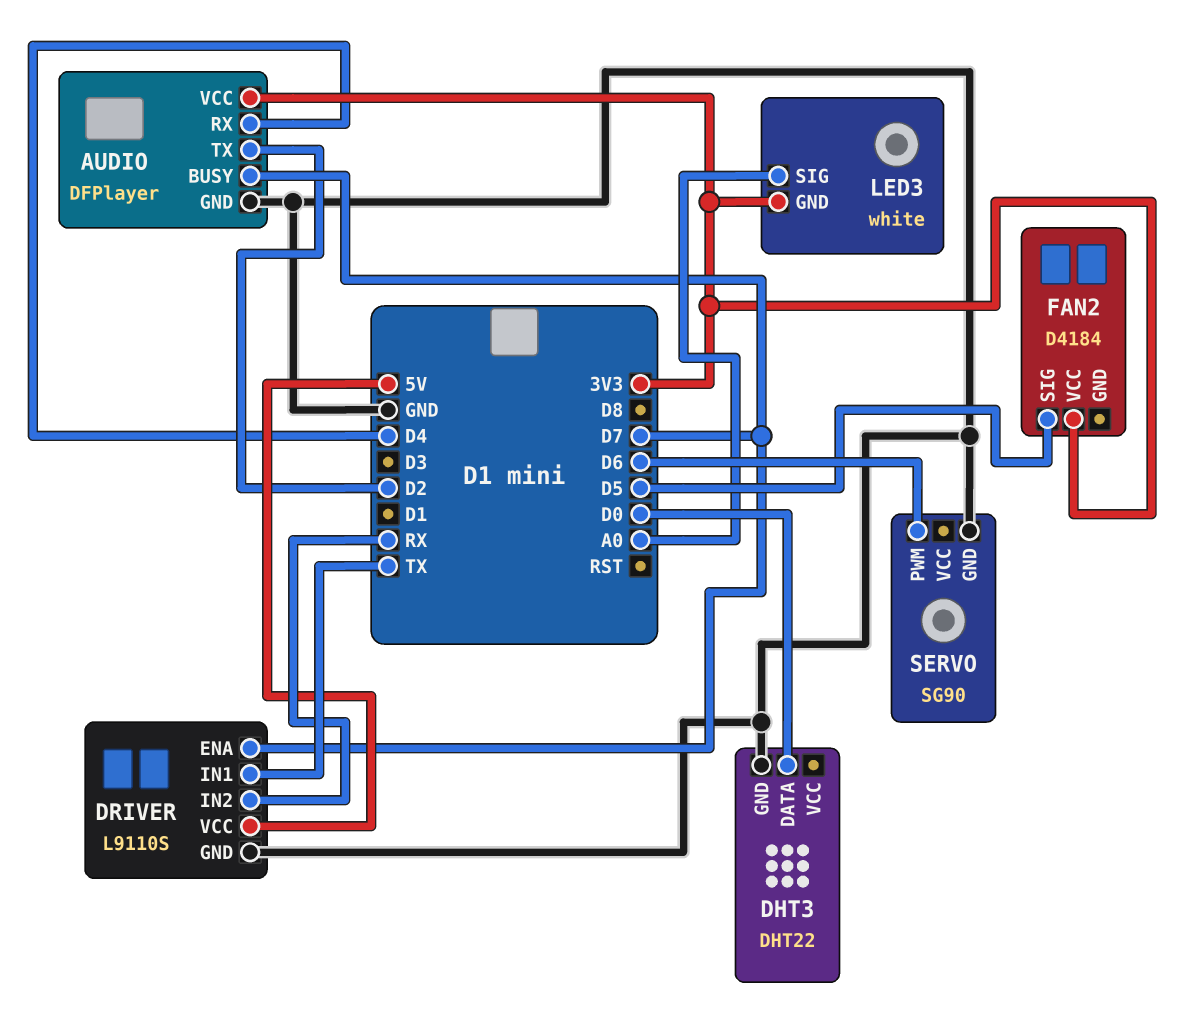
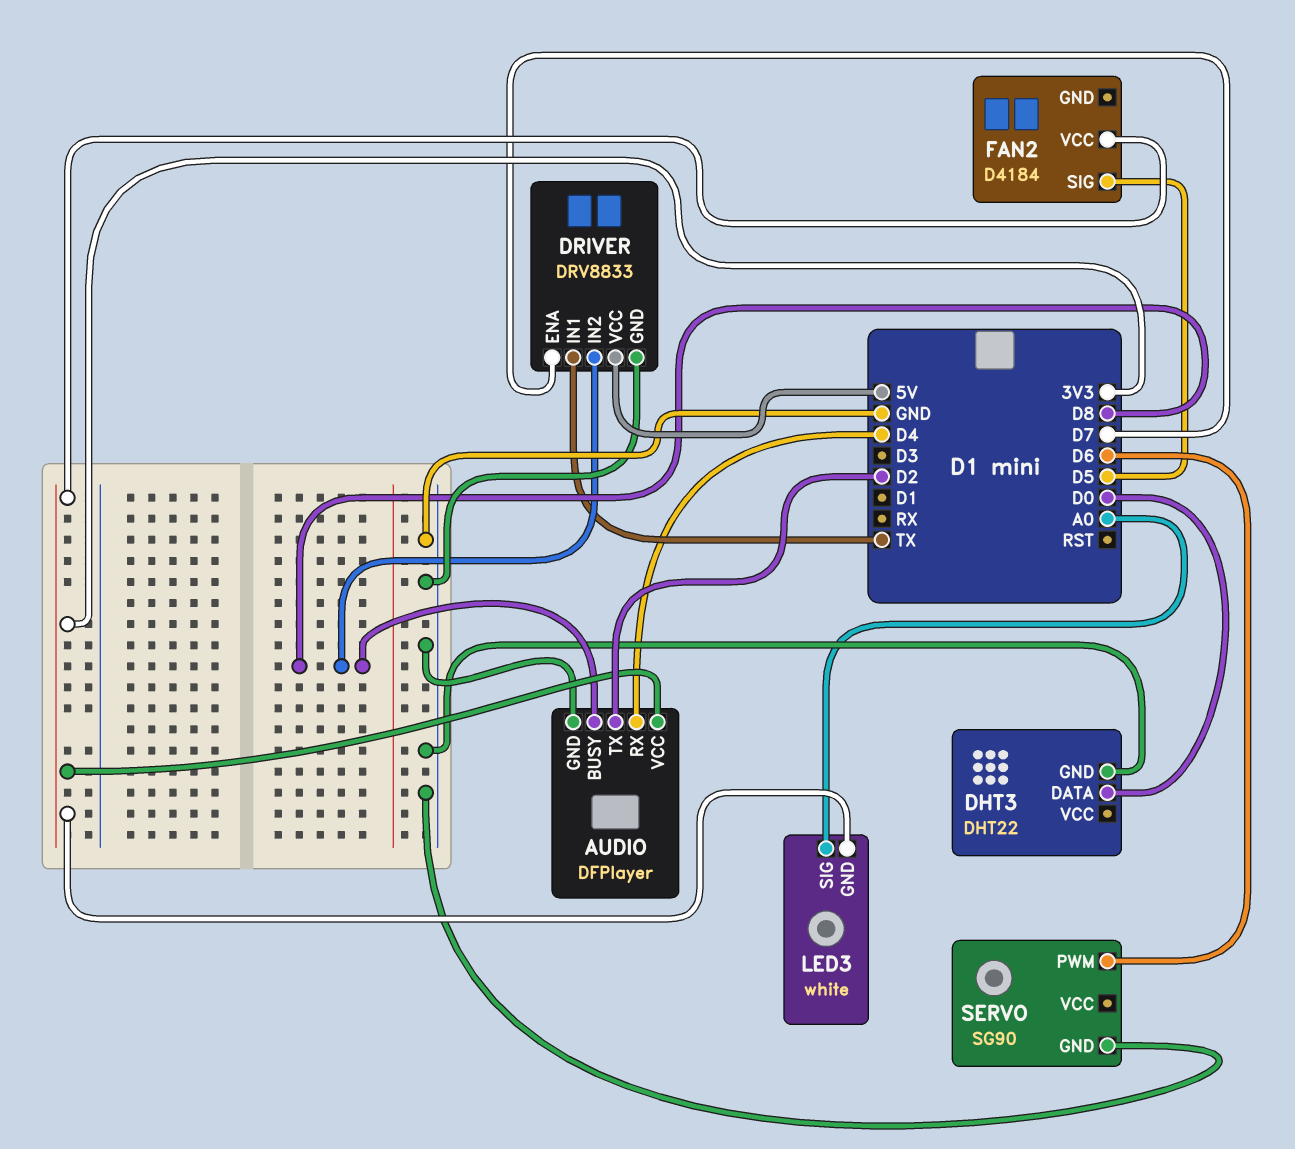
AUDIO pin BUSY: D7 -> D8
DRIVER: L9110S -> DRV8833
DRIVER pin IN2: RX -> D8

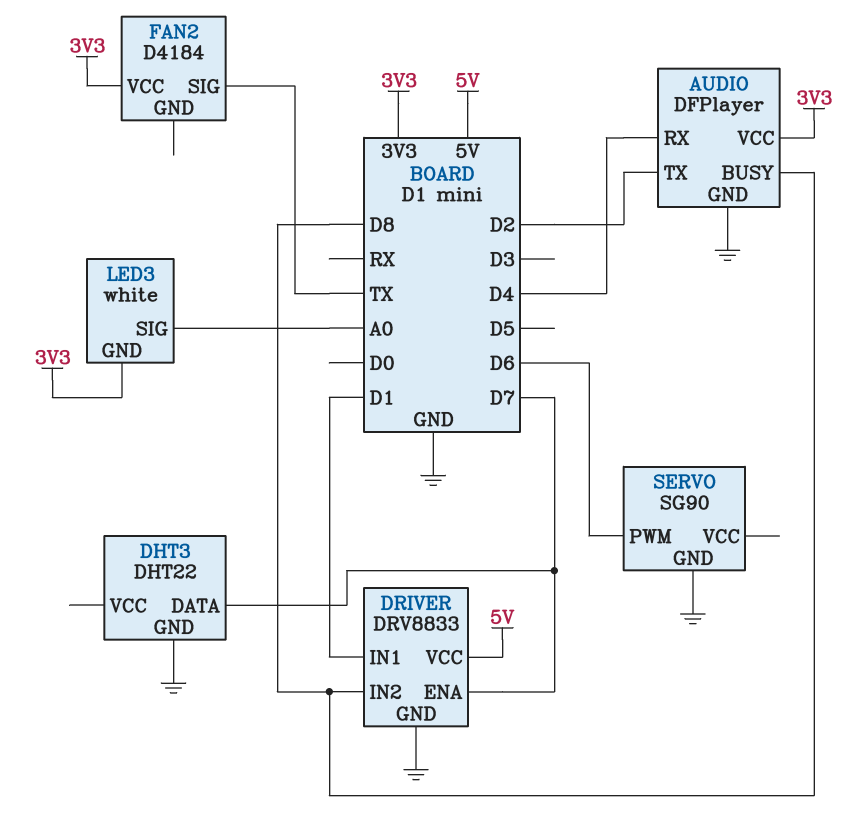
DHT3 pin DATA: D0 -> D7
DRIVER pin IN1: TX -> D1
FAN2 pin SIG: D5 -> TX

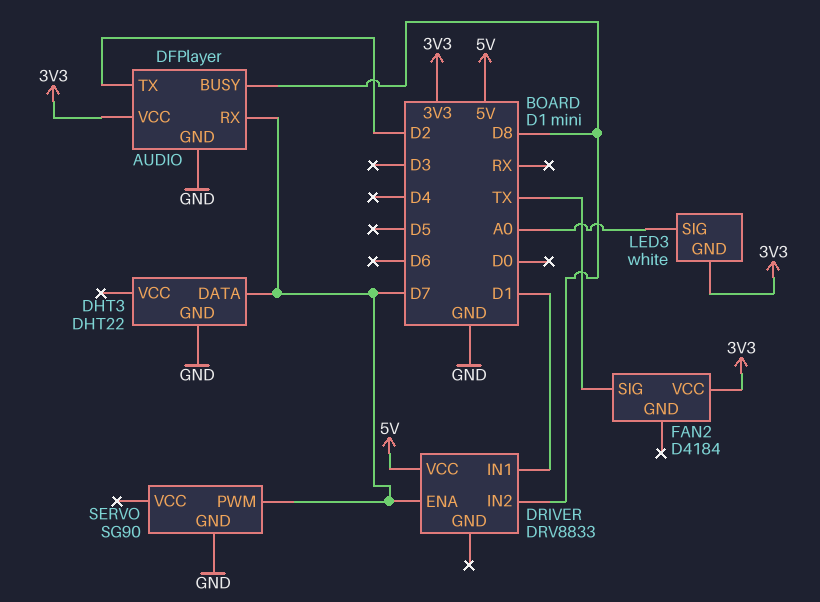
AUDIO pin RX: D4 -> D7
DRIVER pin GND: GND -> none
SERVO pin PWM: D6 -> D7

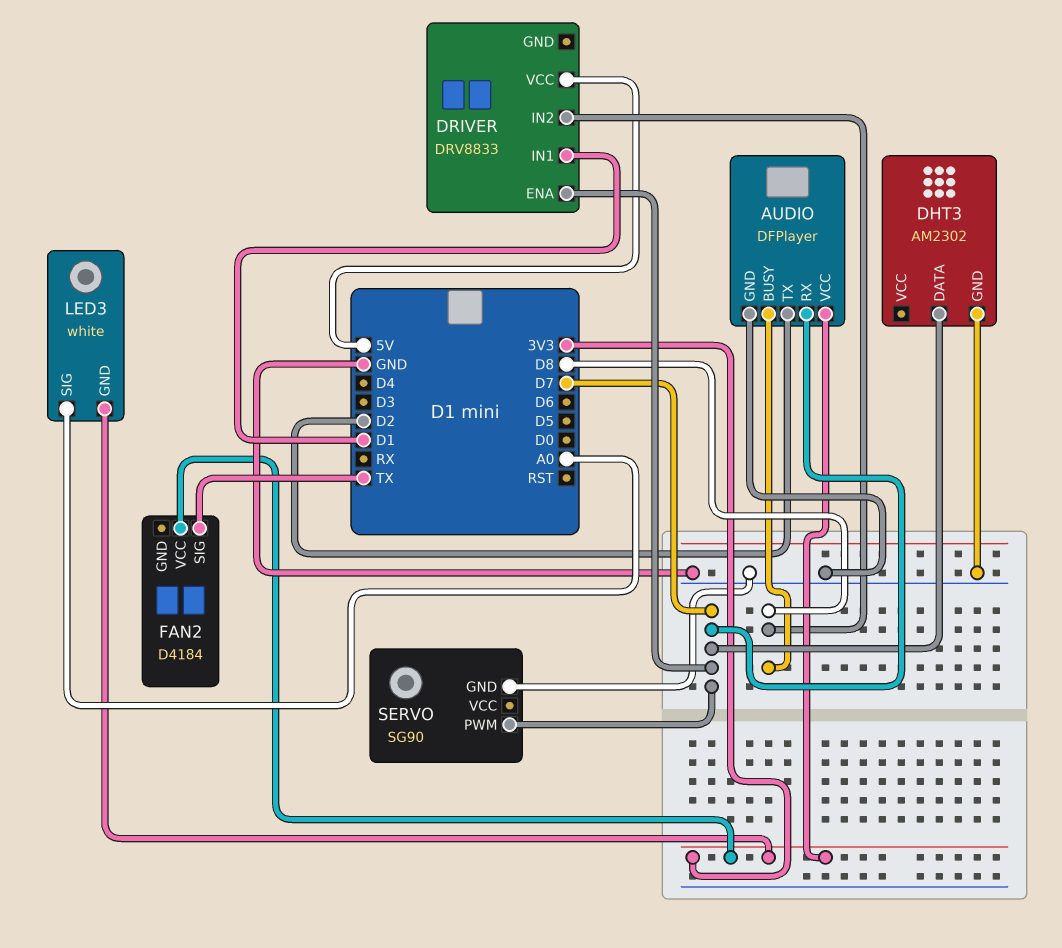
DHT3: DHT22 -> AM2302

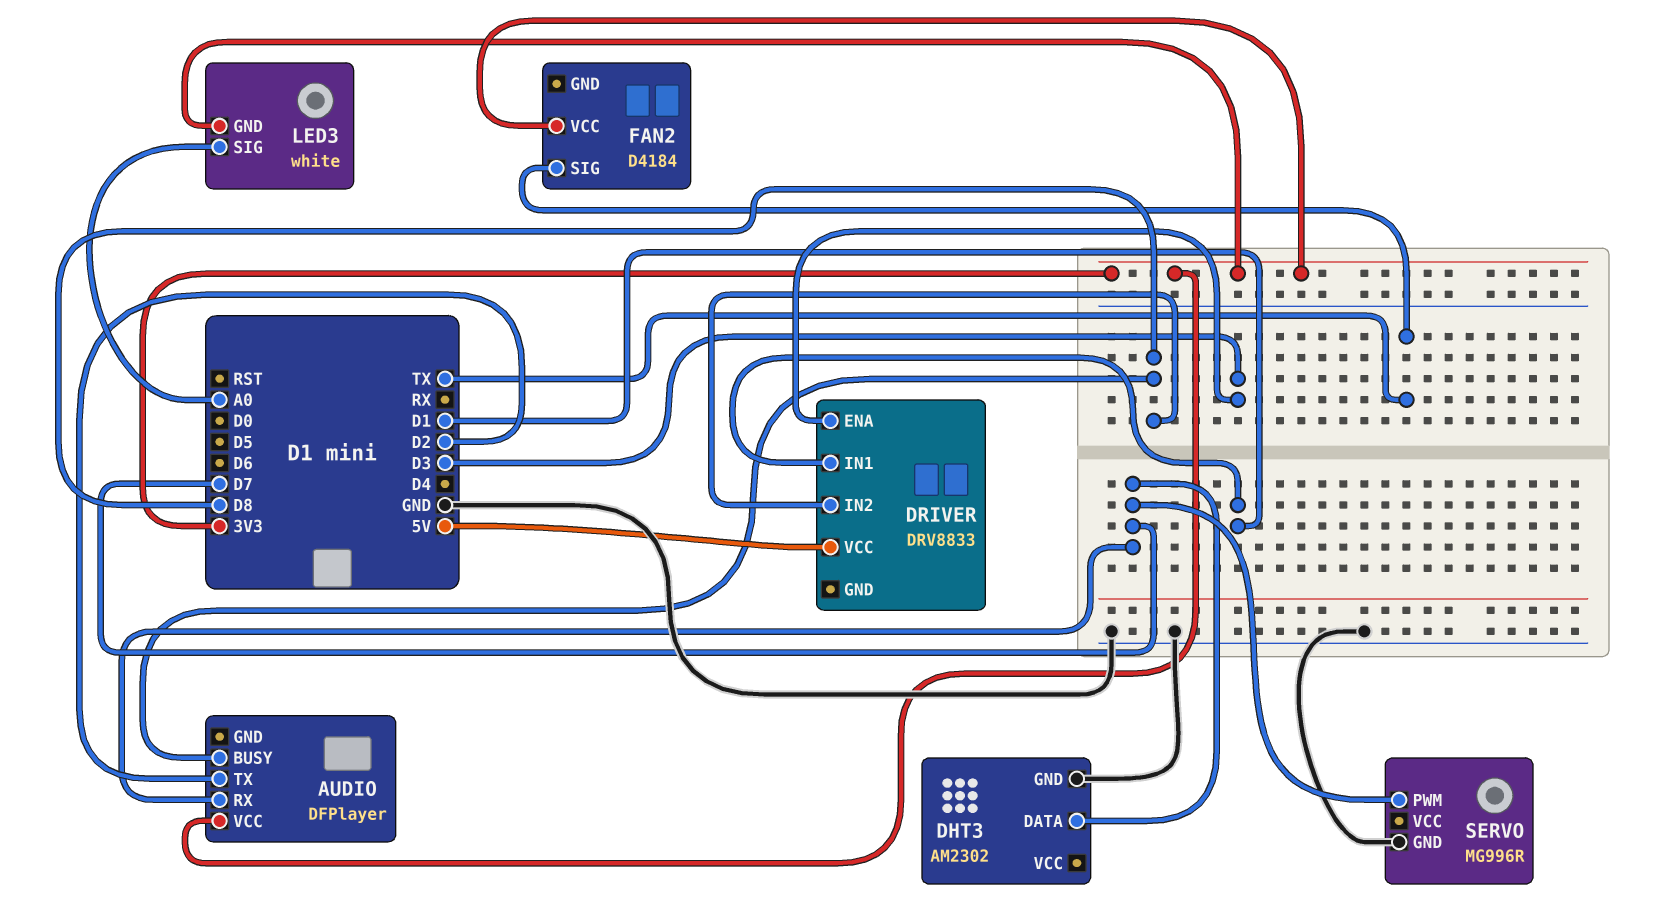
AUDIO pin GND: GND -> none
DRIVER pin ENA: D7 -> D3
SERVO: SG90 -> MG996R

